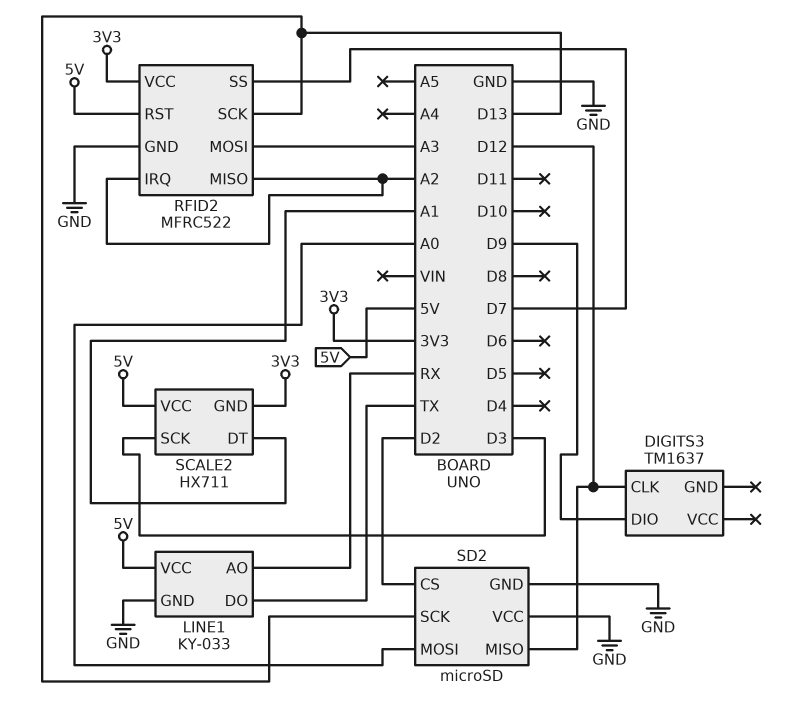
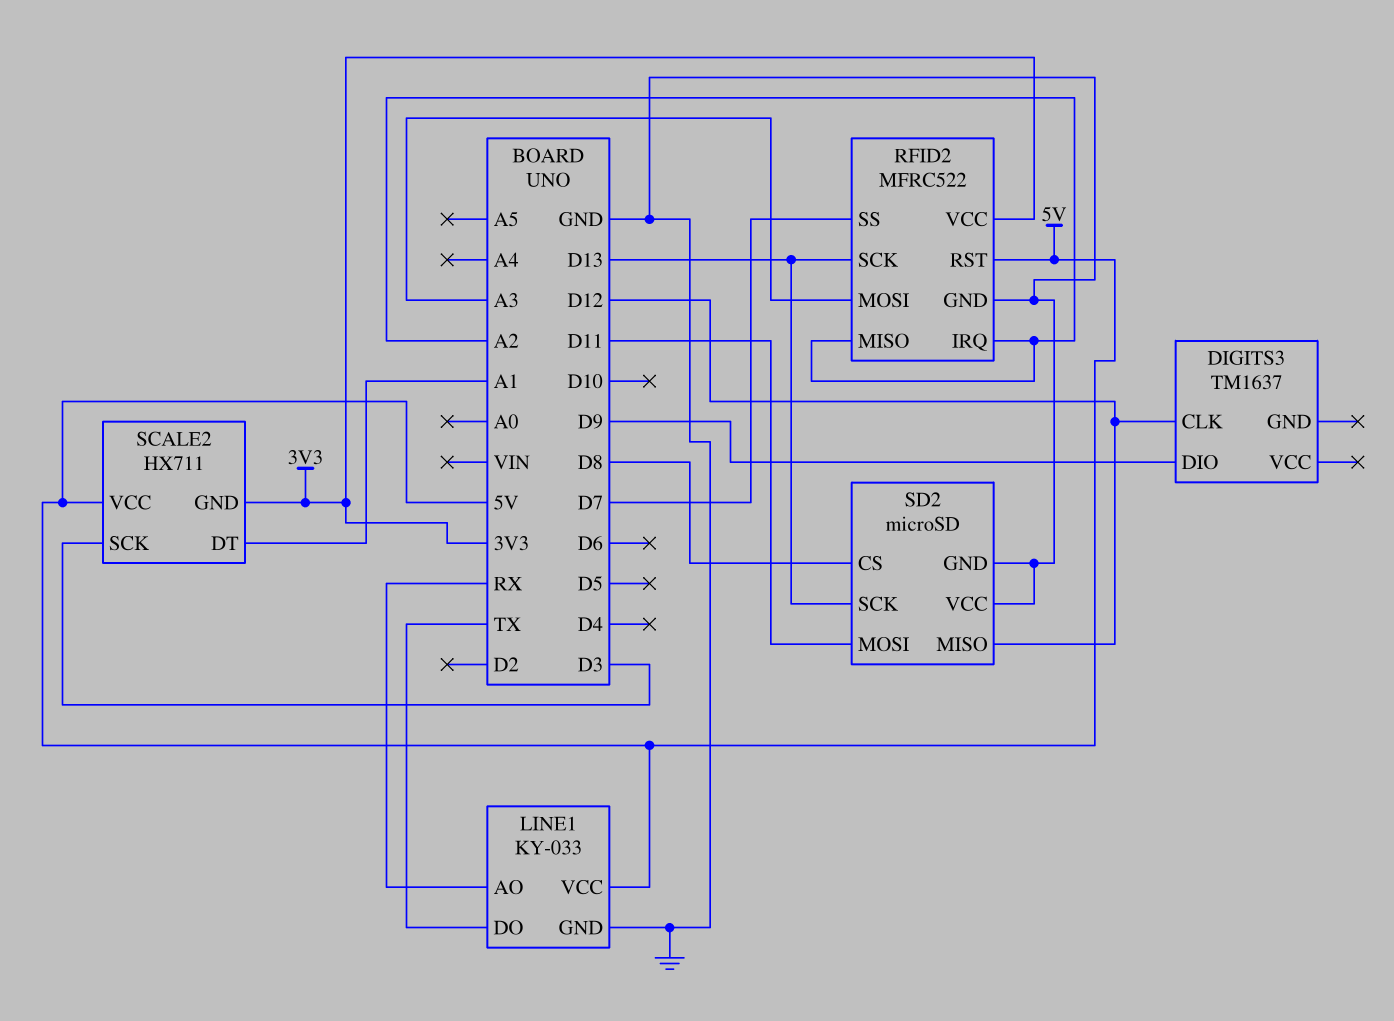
SD2 pin CS: D2 -> D8
SD2 pin MOSI: A0 -> D11

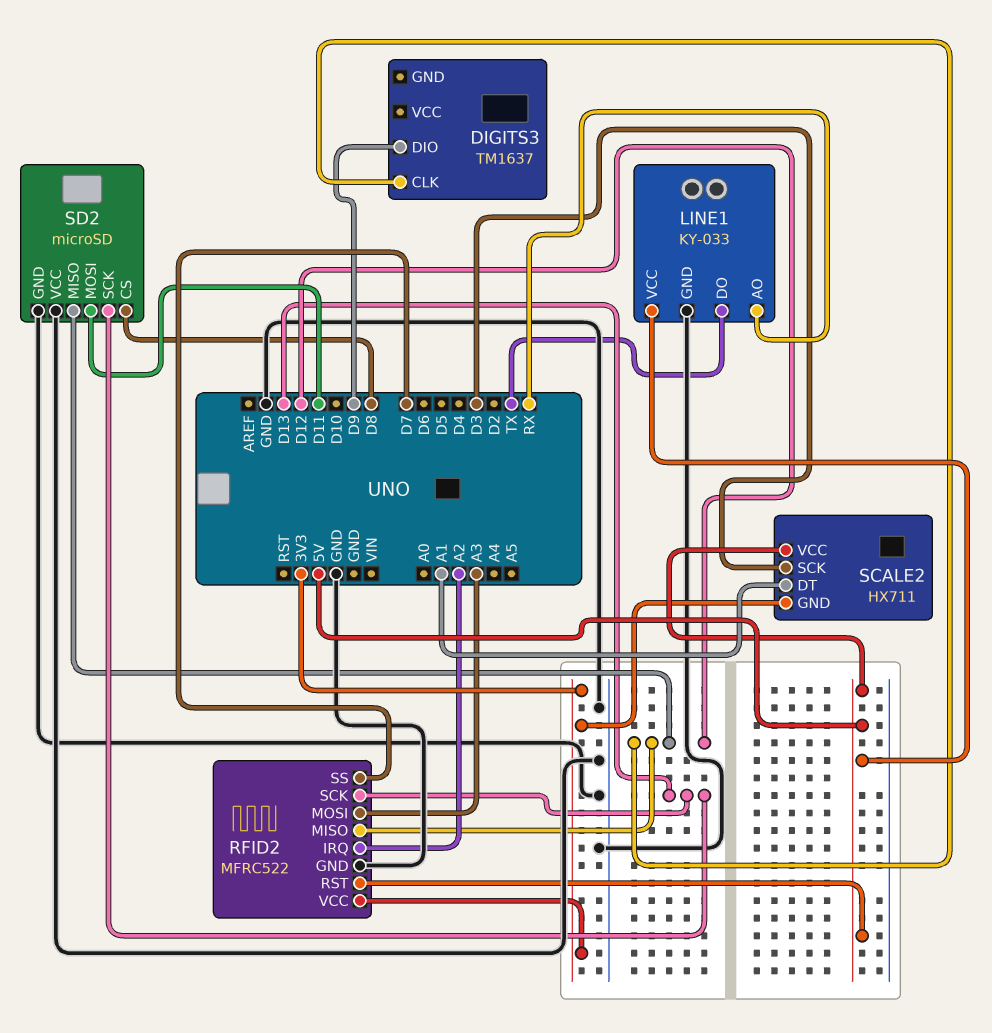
RFID2 pin MISO: A2 -> D12

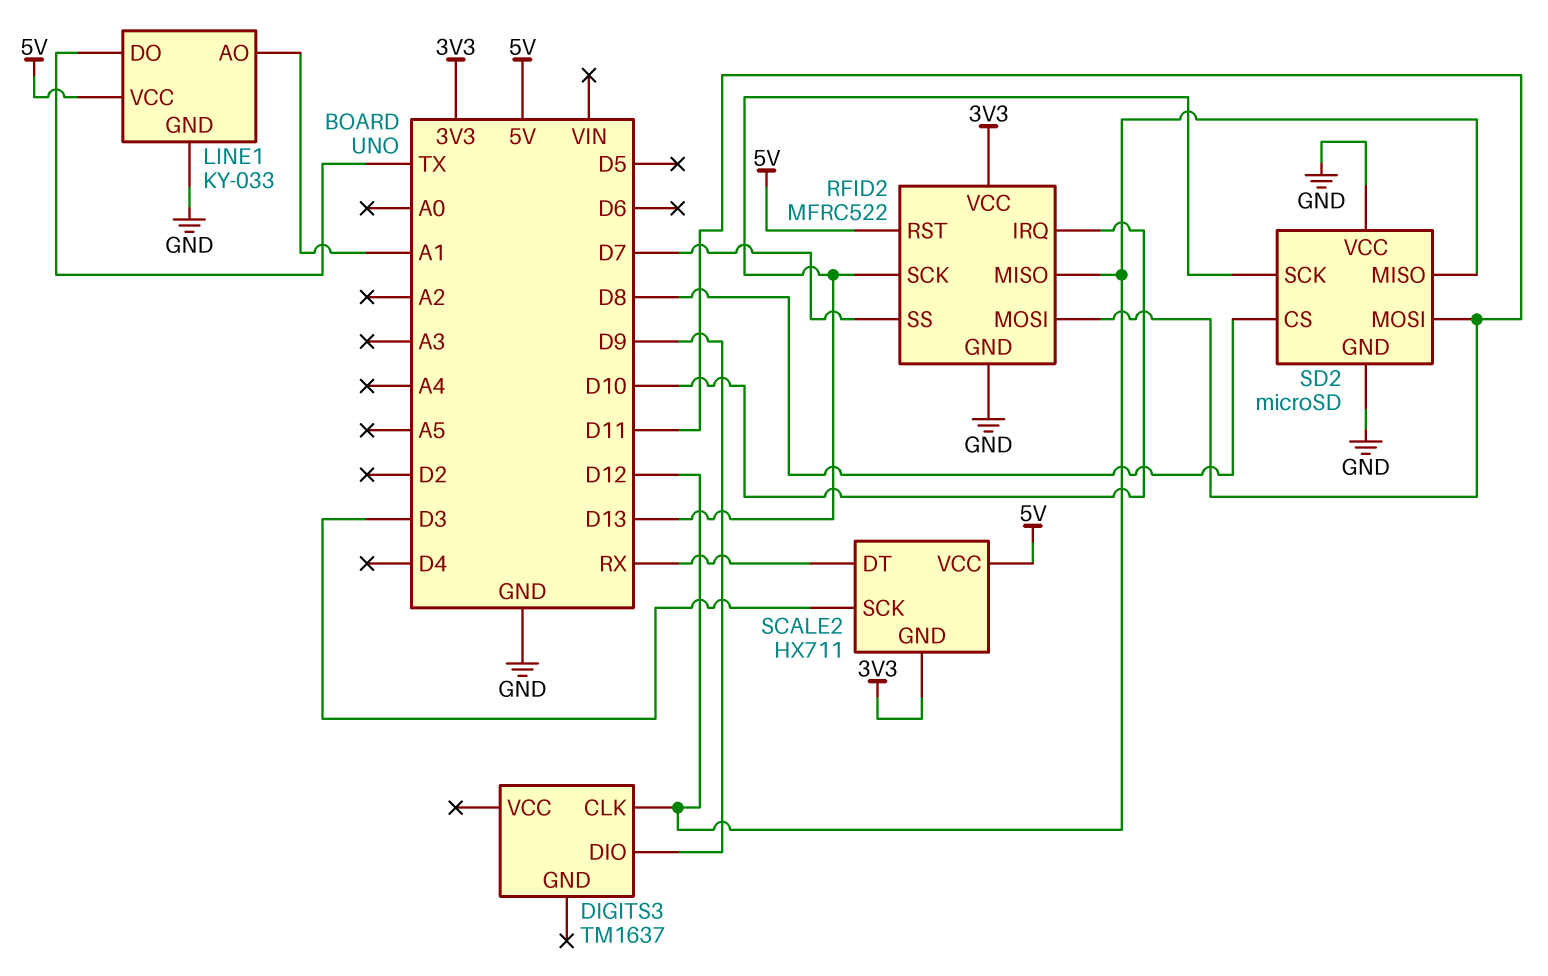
LINE1 pin AO: RX -> A1
RFID2 pin IRQ: A2 -> D10
RFID2 pin MOSI: A3 -> D11
SCALE2 pin DT: A1 -> RX

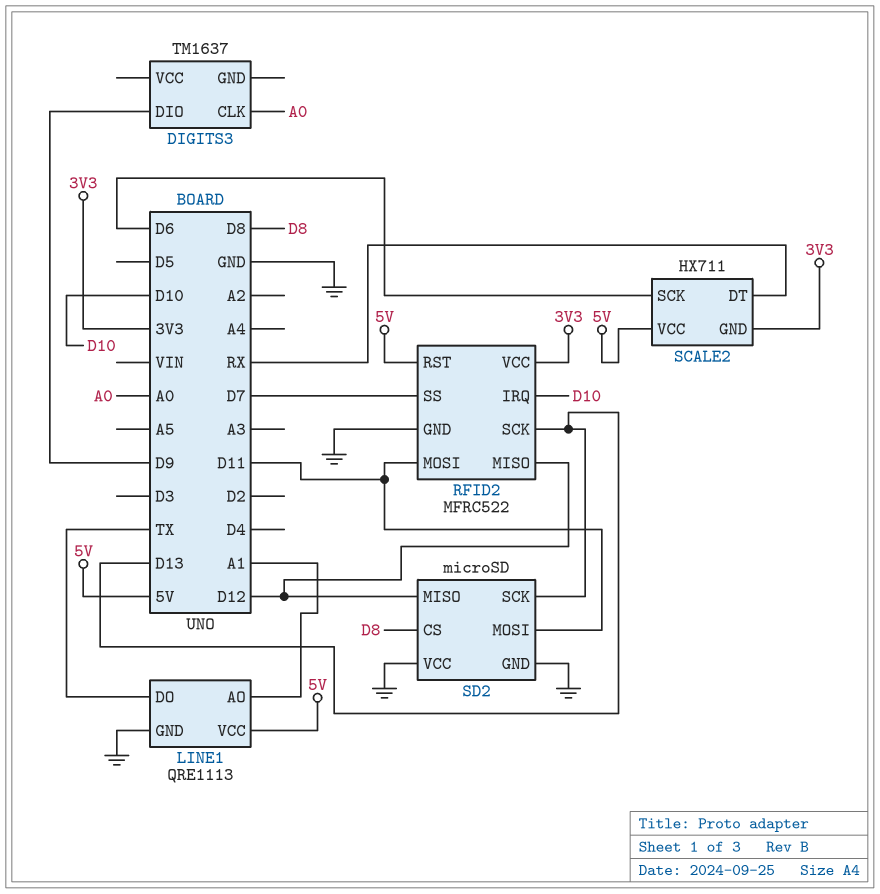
DIGITS3 pin CLK: D12 -> A0
LINE1: KY-033 -> QRE1113
SCALE2 pin SCK: D3 -> D6

